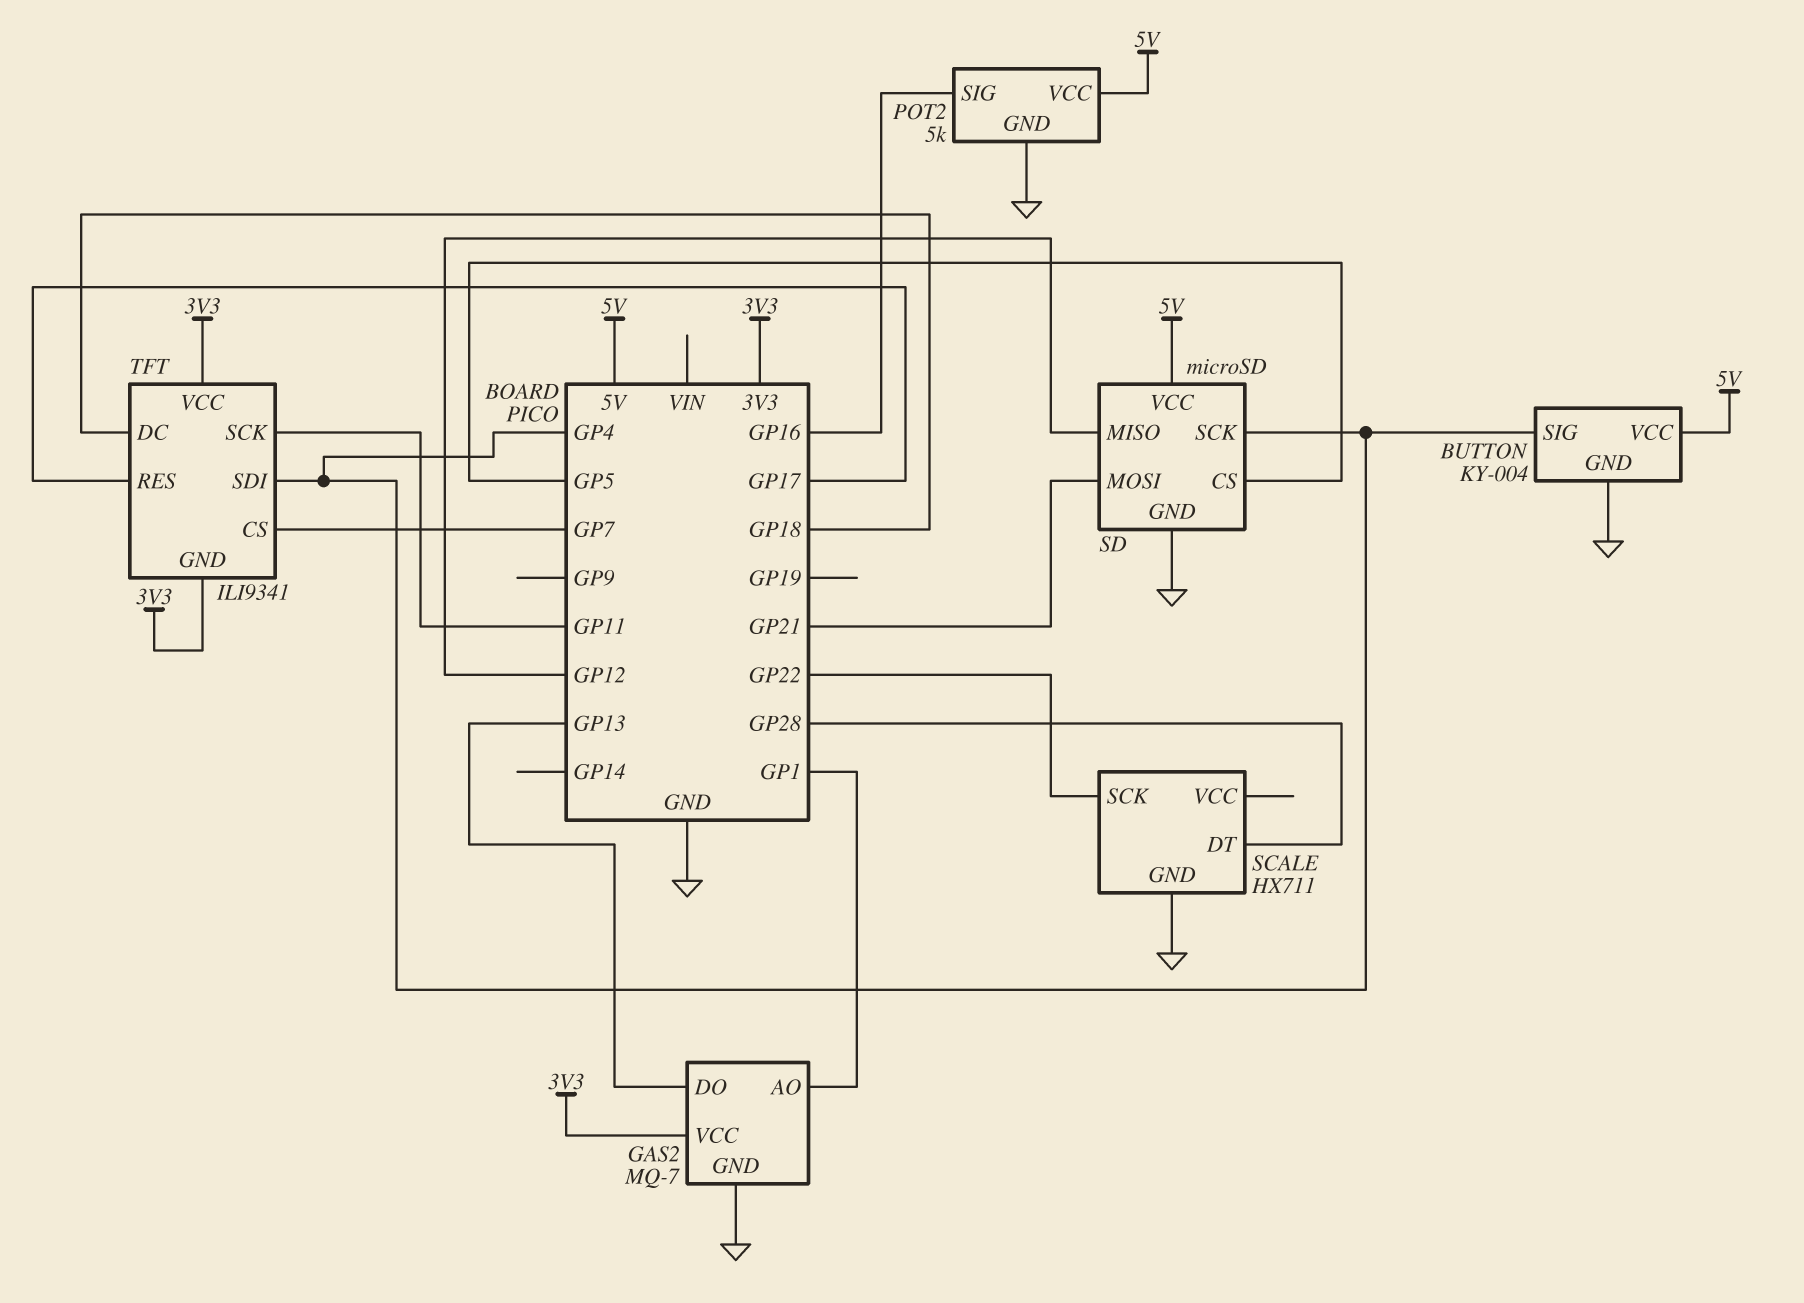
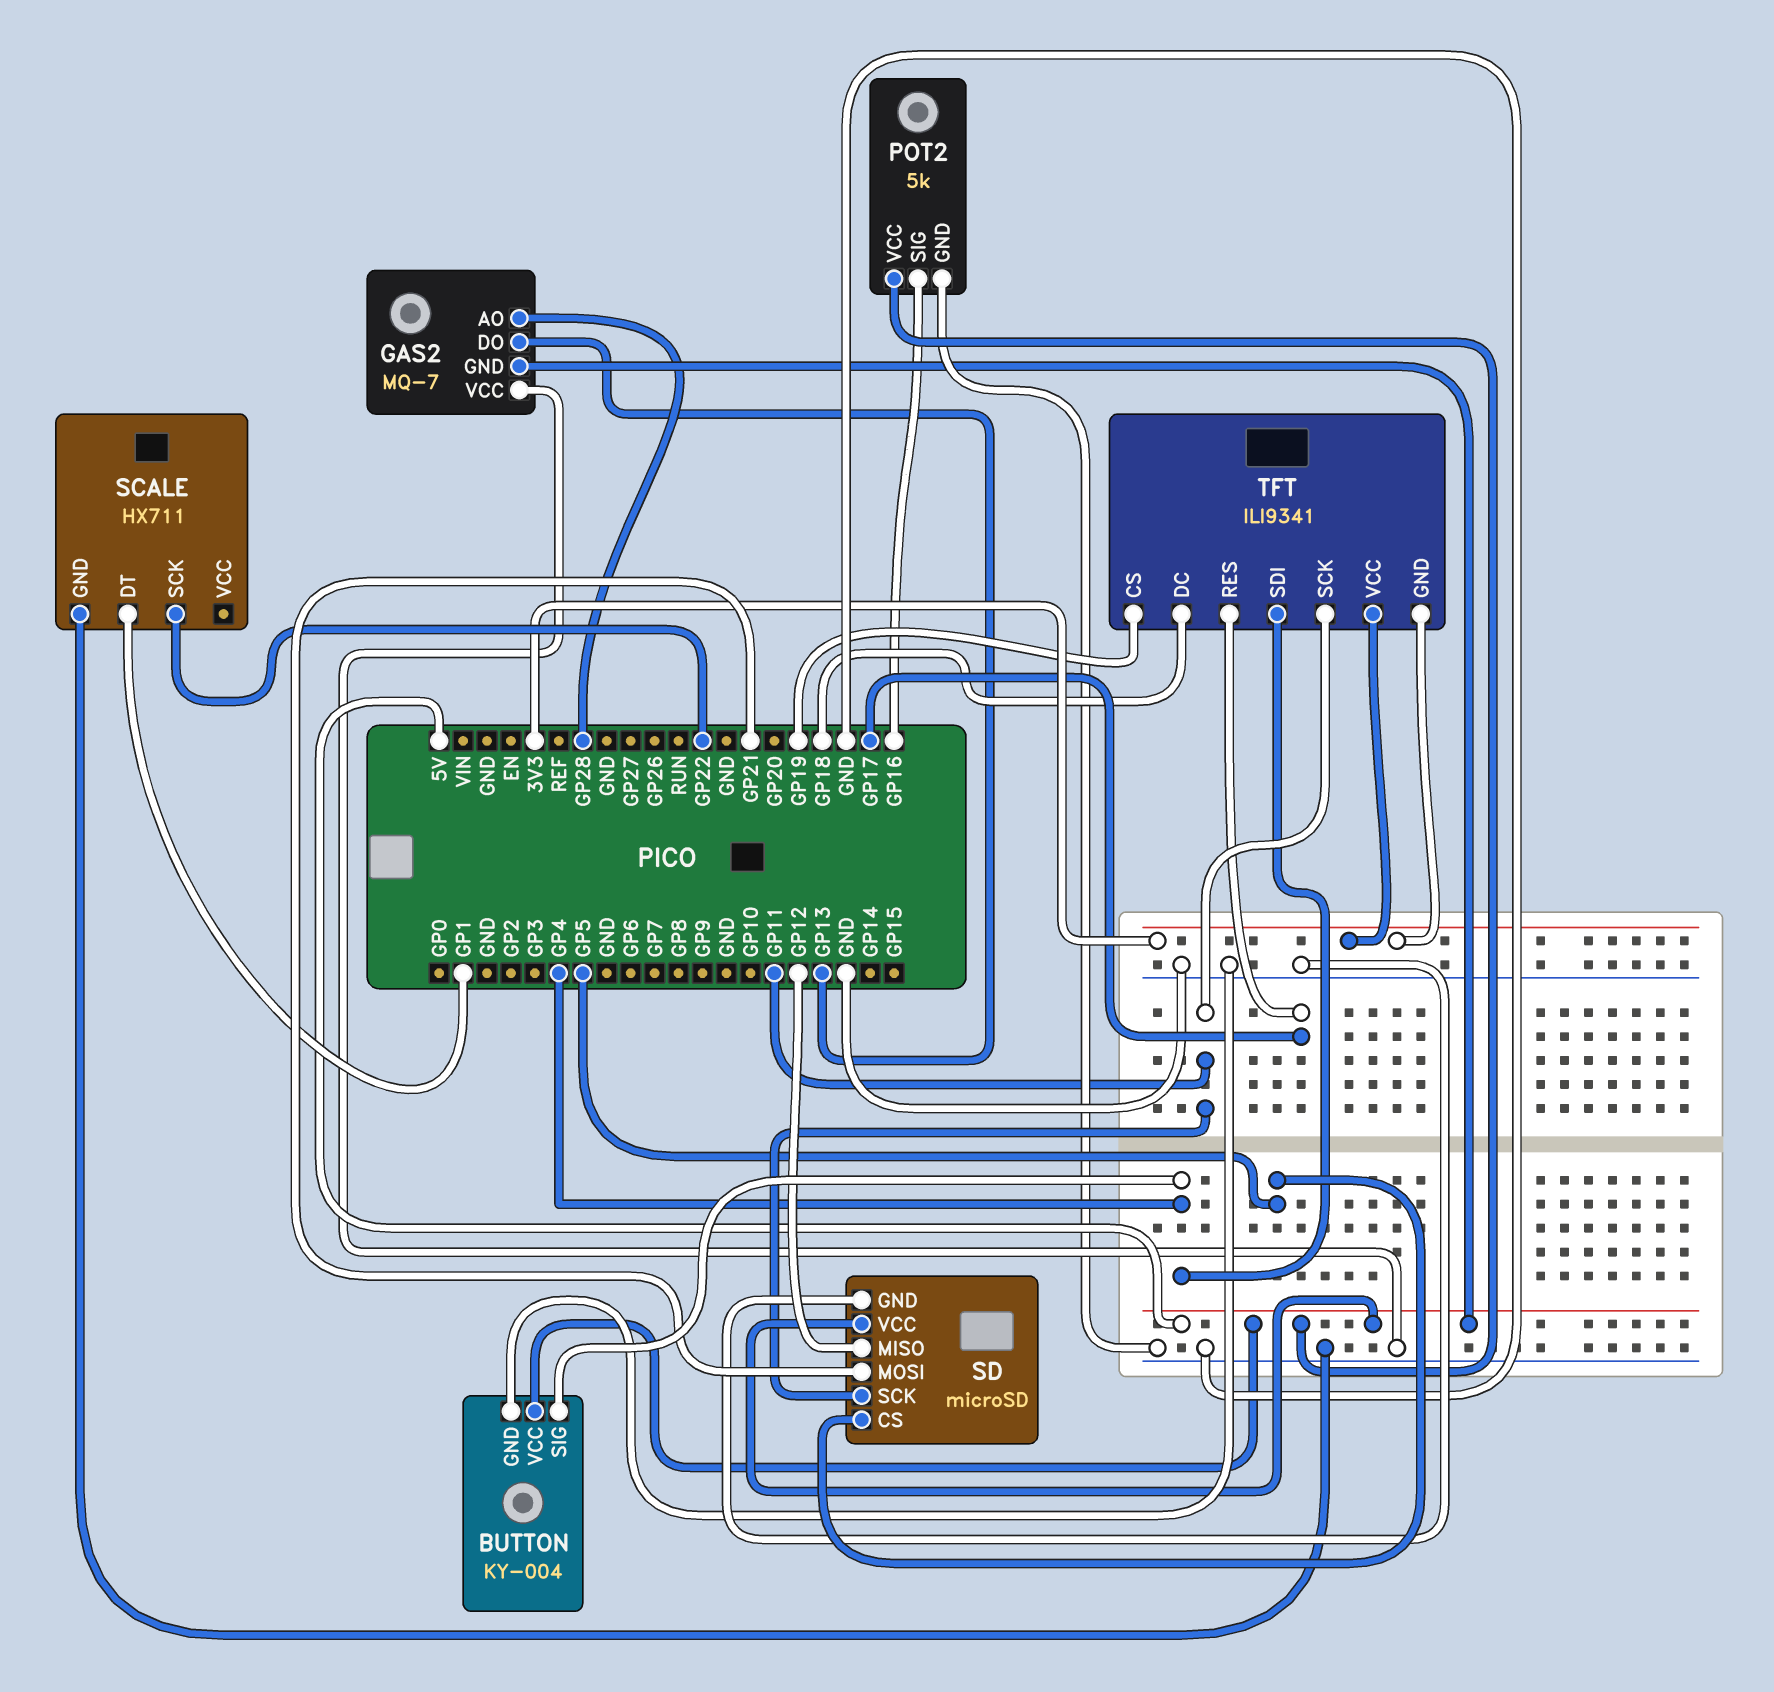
GAS2 pin AO: GP1 -> GP28
GAS2 pin GND: GND -> 5V
GAS2 pin VCC: 3V3 -> GND
SCALE pin DT: GP28 -> GP1
SD pin SCK: GP4 -> GP11
TFT pin CS: GP7 -> GP19

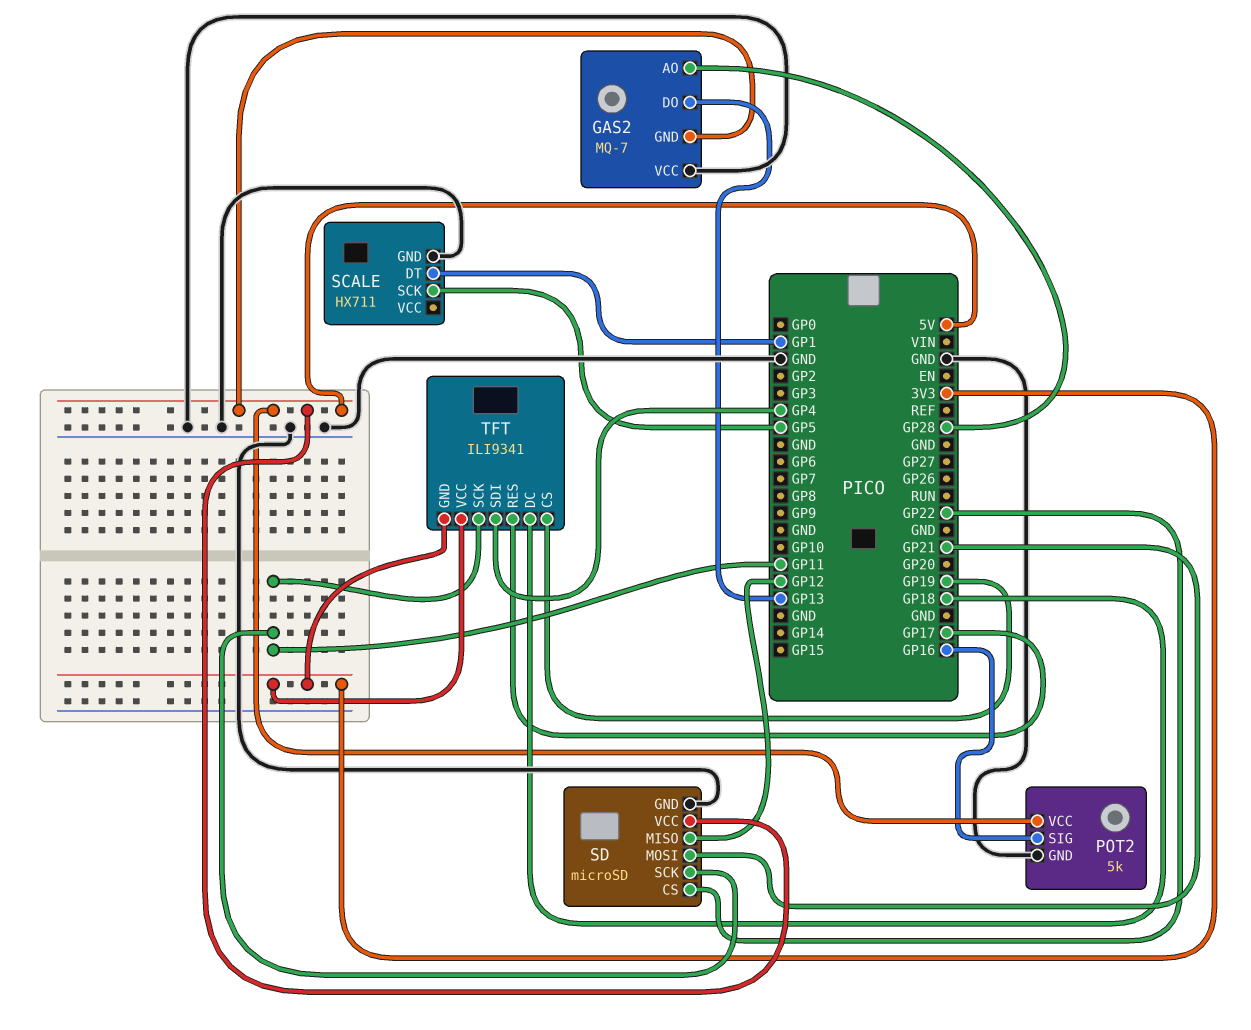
BUTTON: KY-004 -> none
BUTTON pin GND: GND -> none
BUTTON pin SIG: GP4 -> none
BUTTON pin VCC: 5V -> none
SCALE pin SCK: GP22 -> GP5
SD pin CS: GP5 -> GP22

